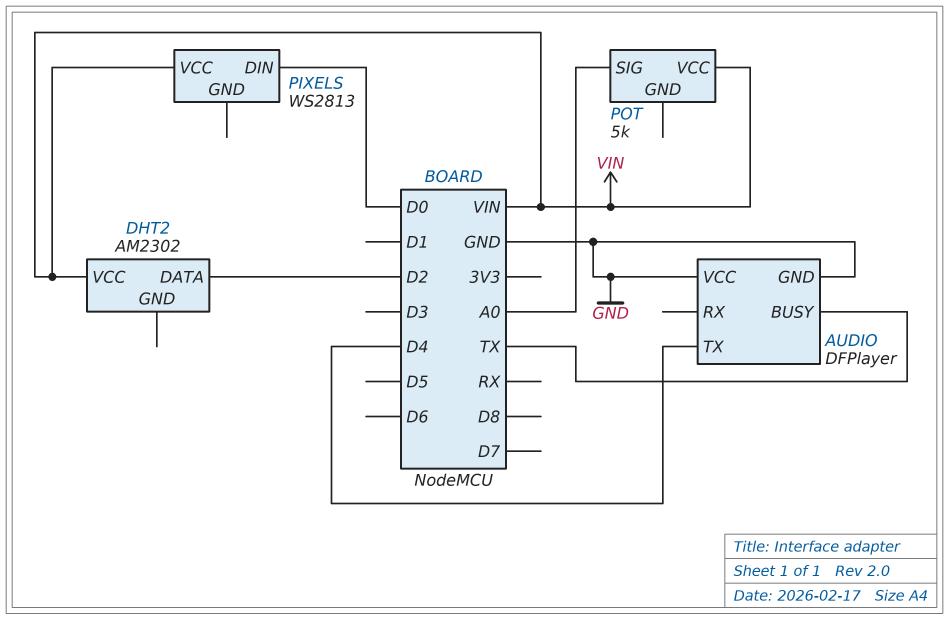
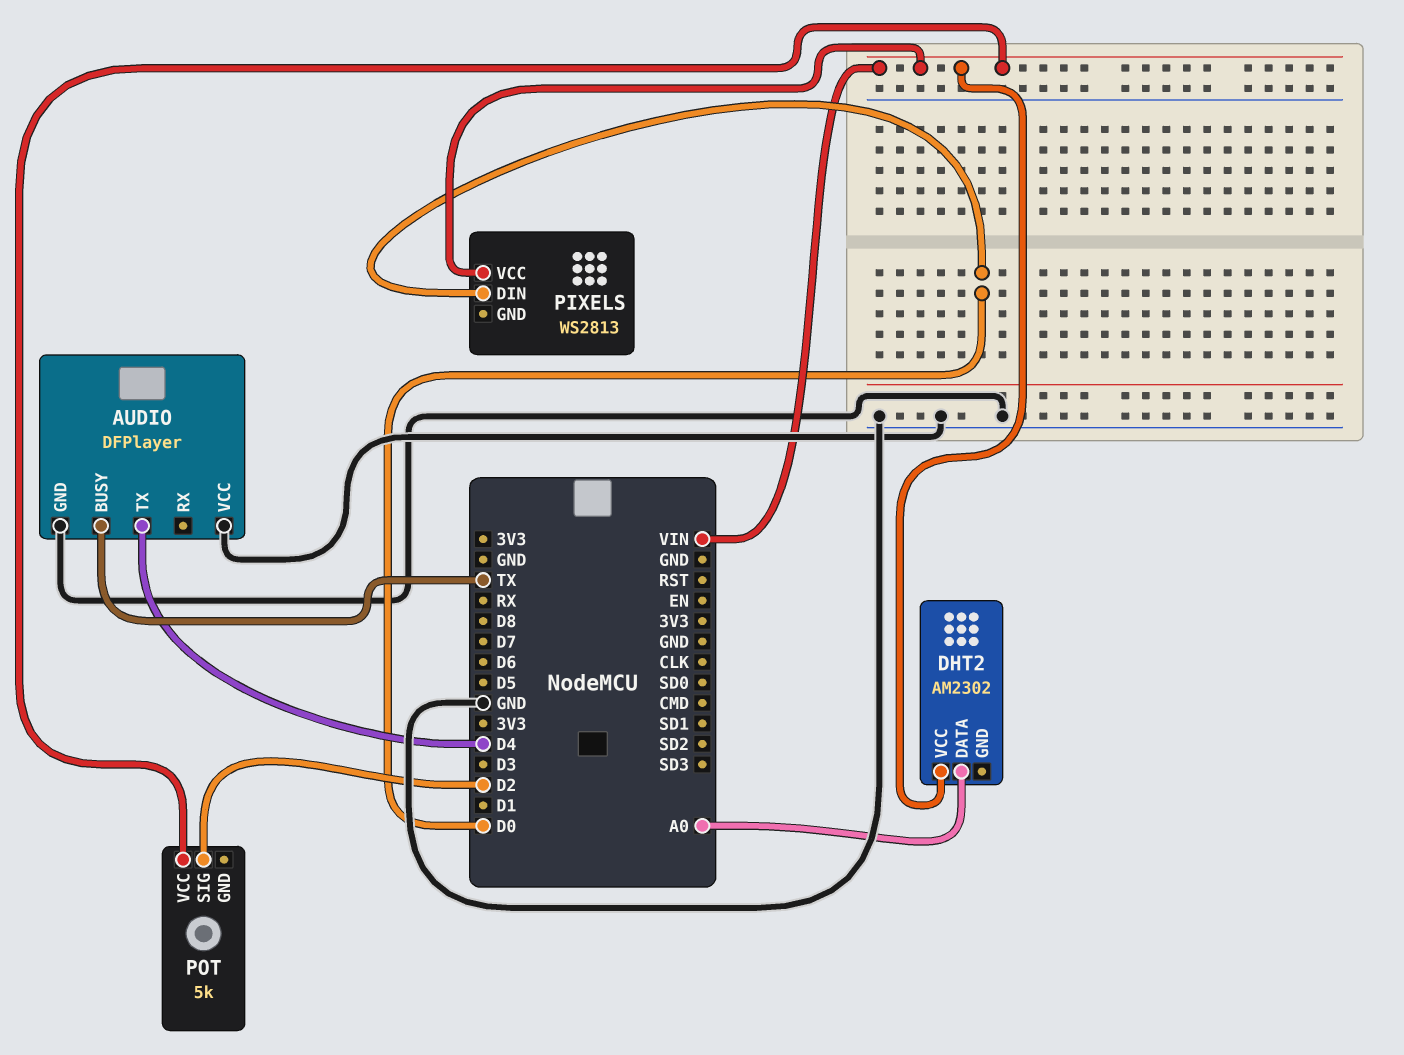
DHT2 pin DATA: D2 -> A0
POT pin SIG: A0 -> D2

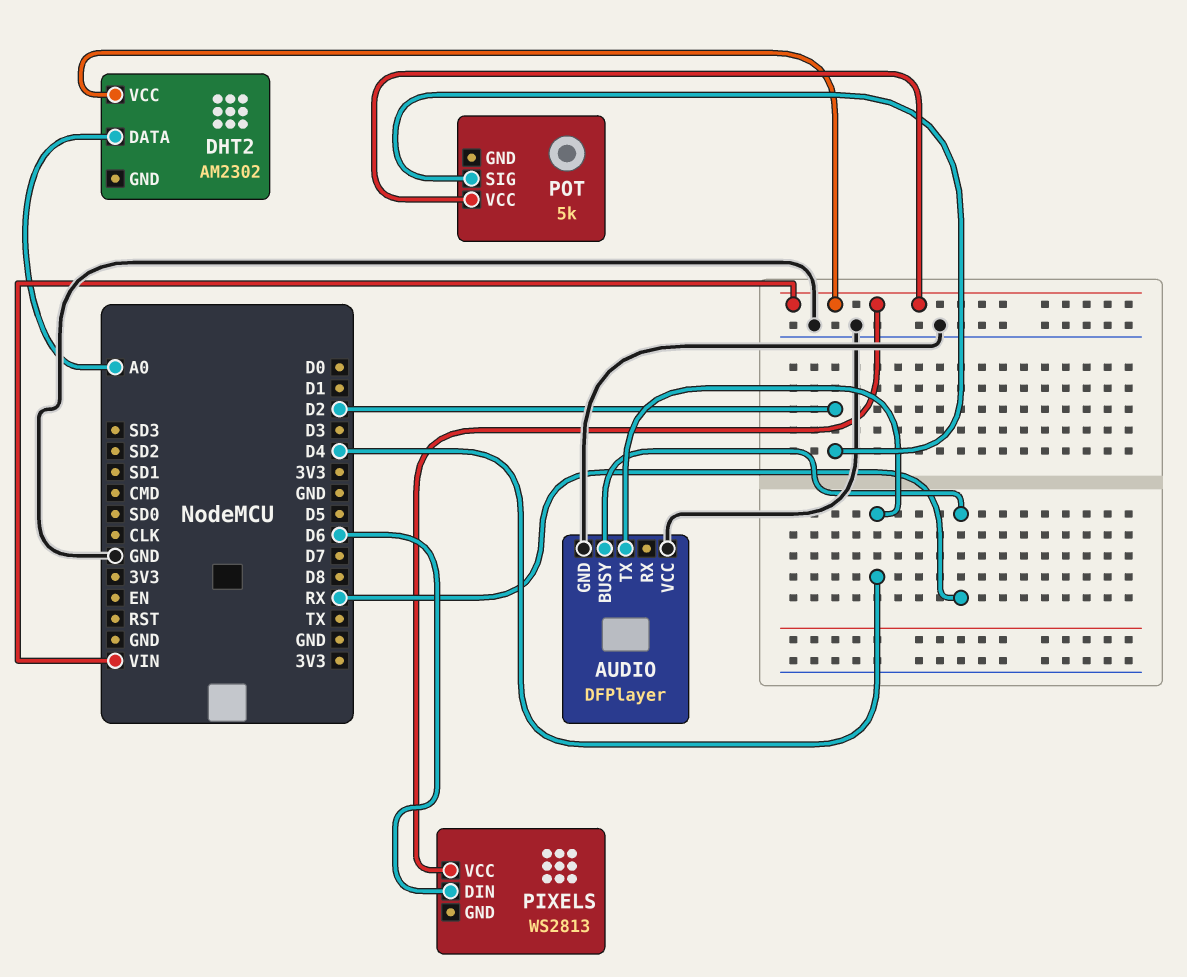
AUDIO pin BUSY: TX -> RX
PIXELS pin DIN: D0 -> D6

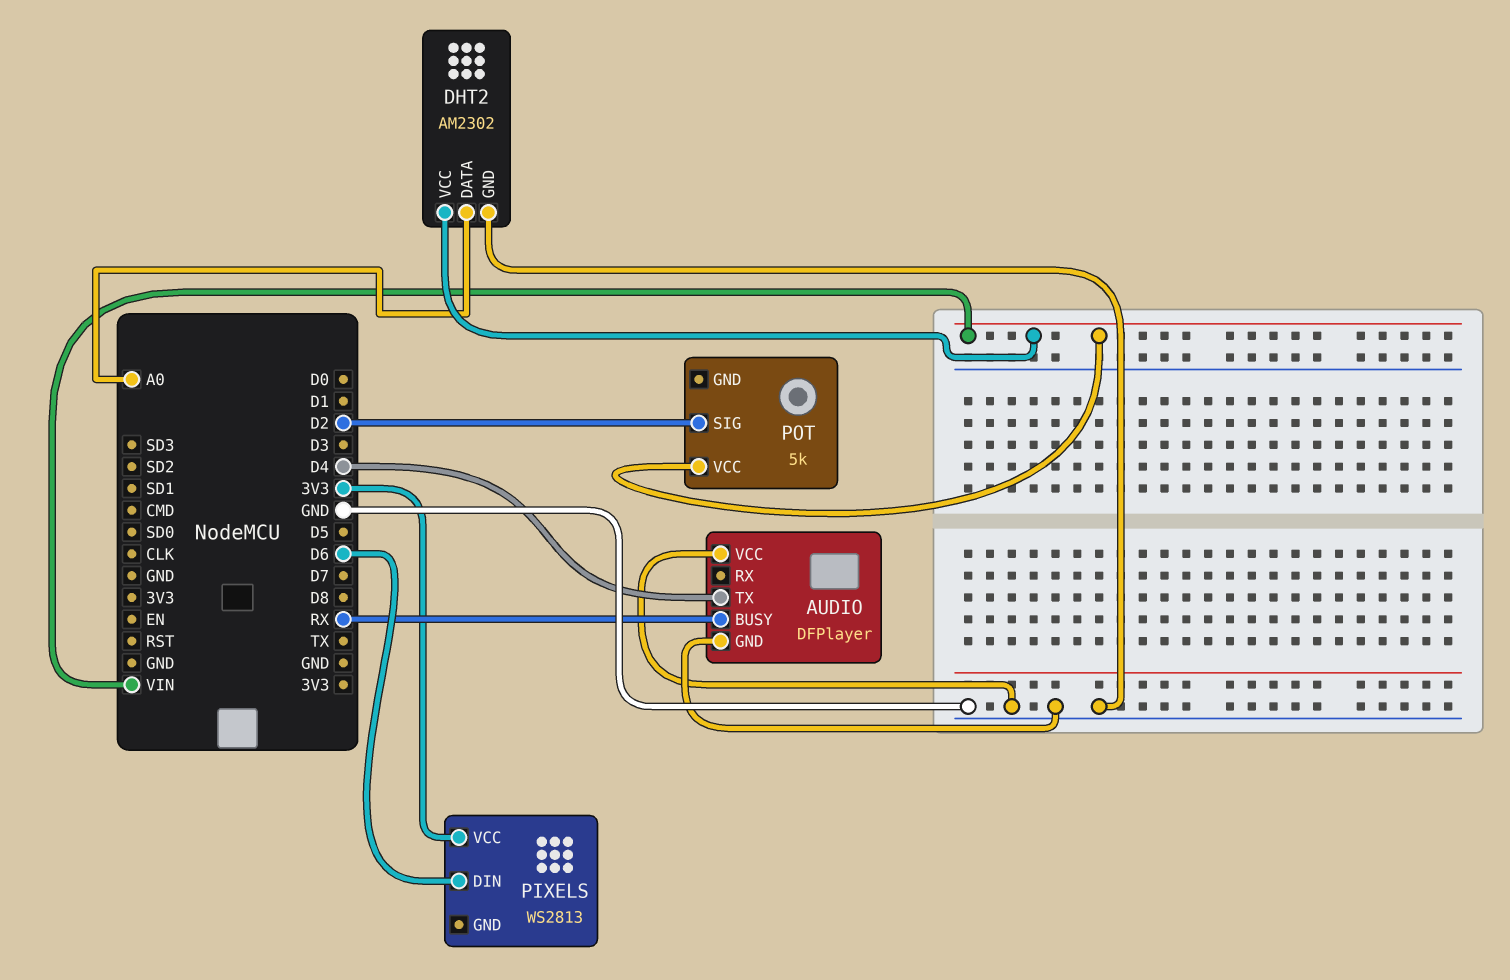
DHT2 pin GND: none -> GND
PIXELS pin VCC: VIN -> 3V3

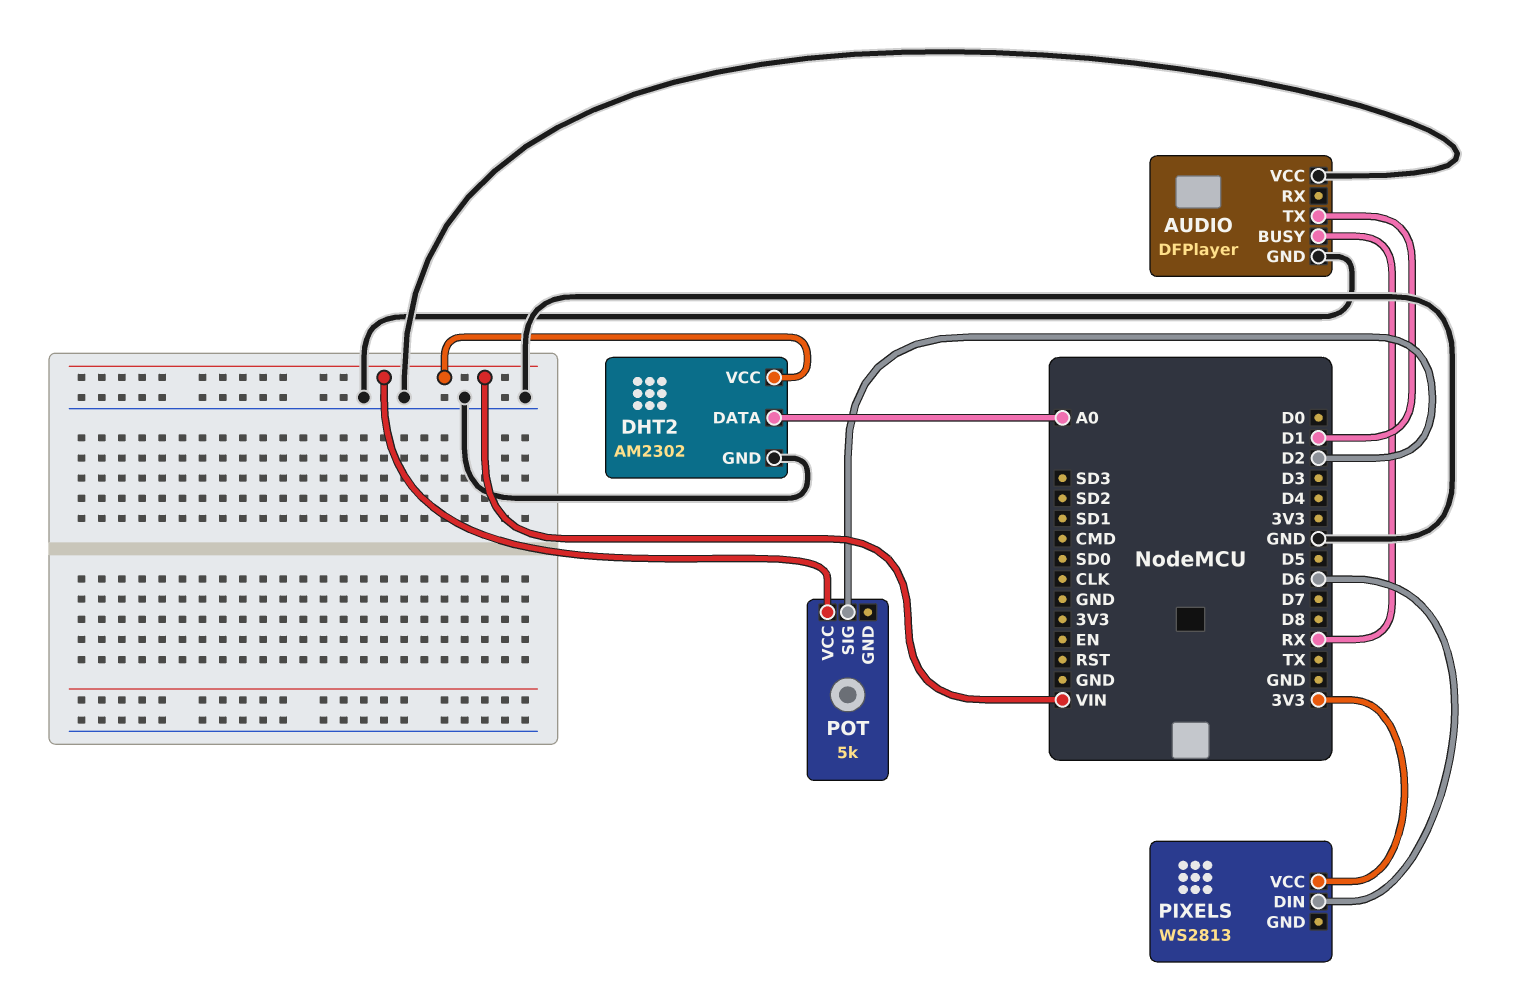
AUDIO pin TX: D4 -> D1

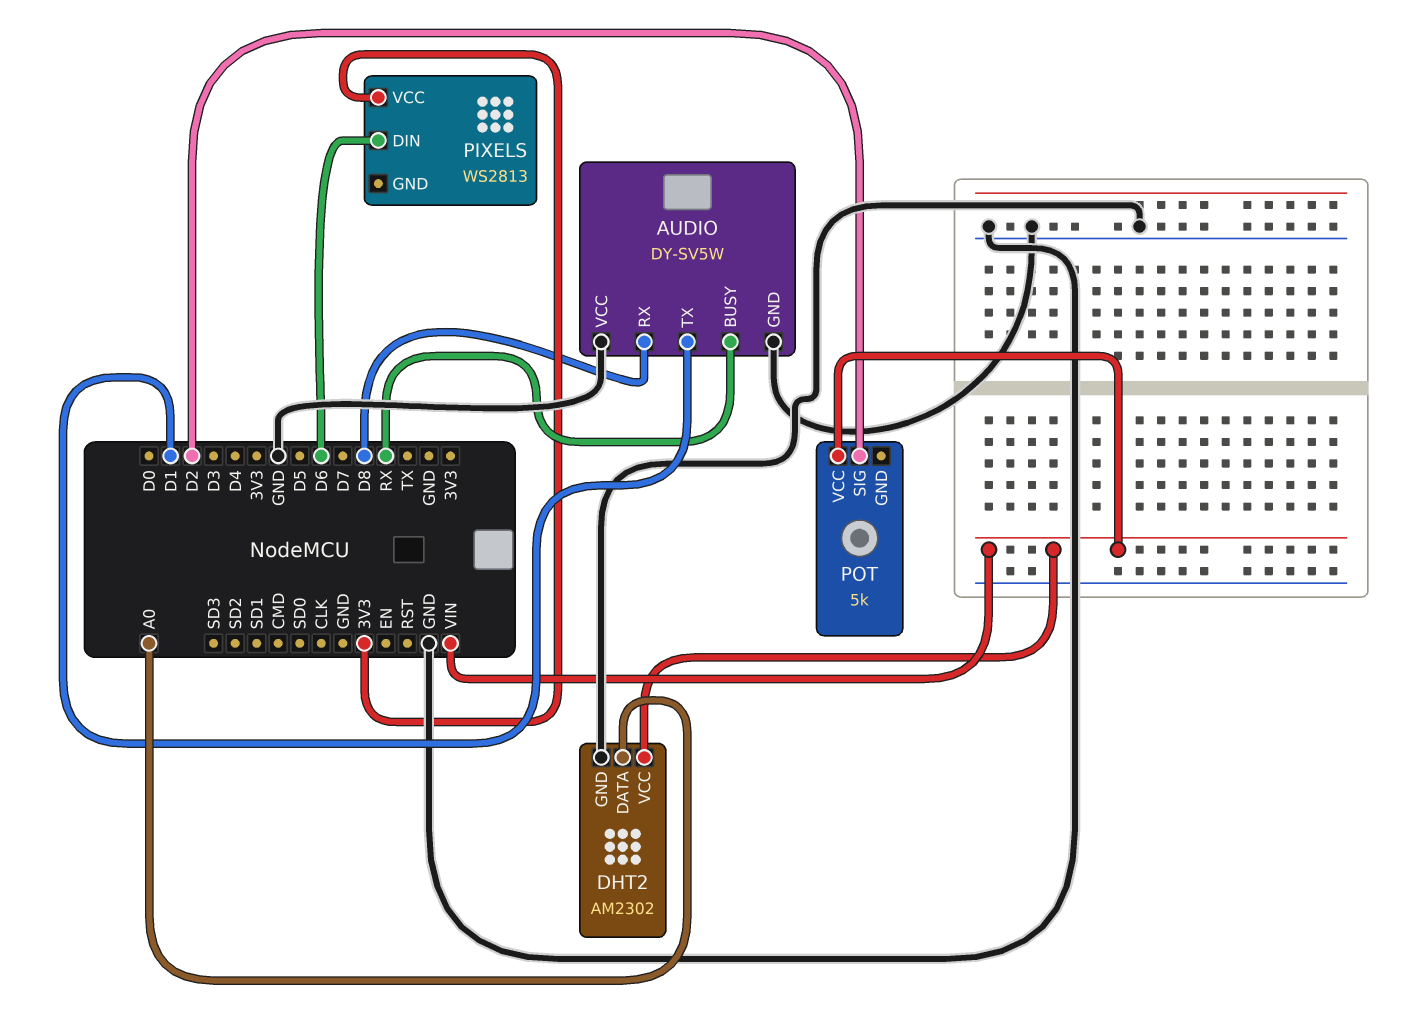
AUDIO: DFPlayer -> DY-SV5W
AUDIO pin RX: none -> D8

